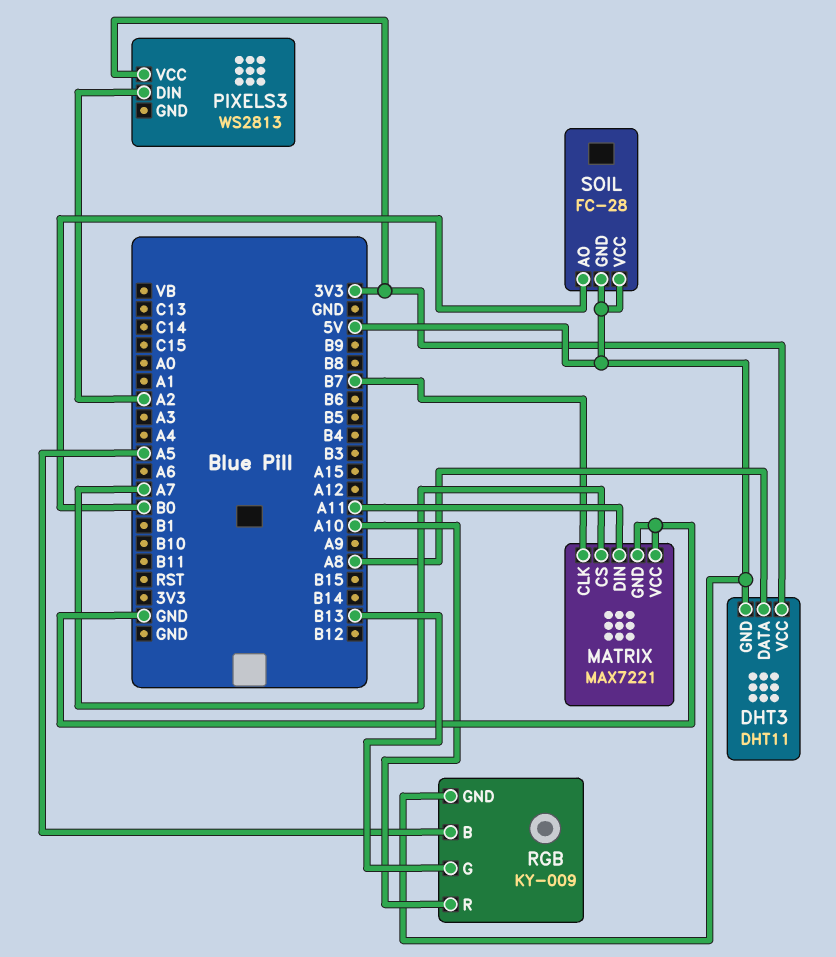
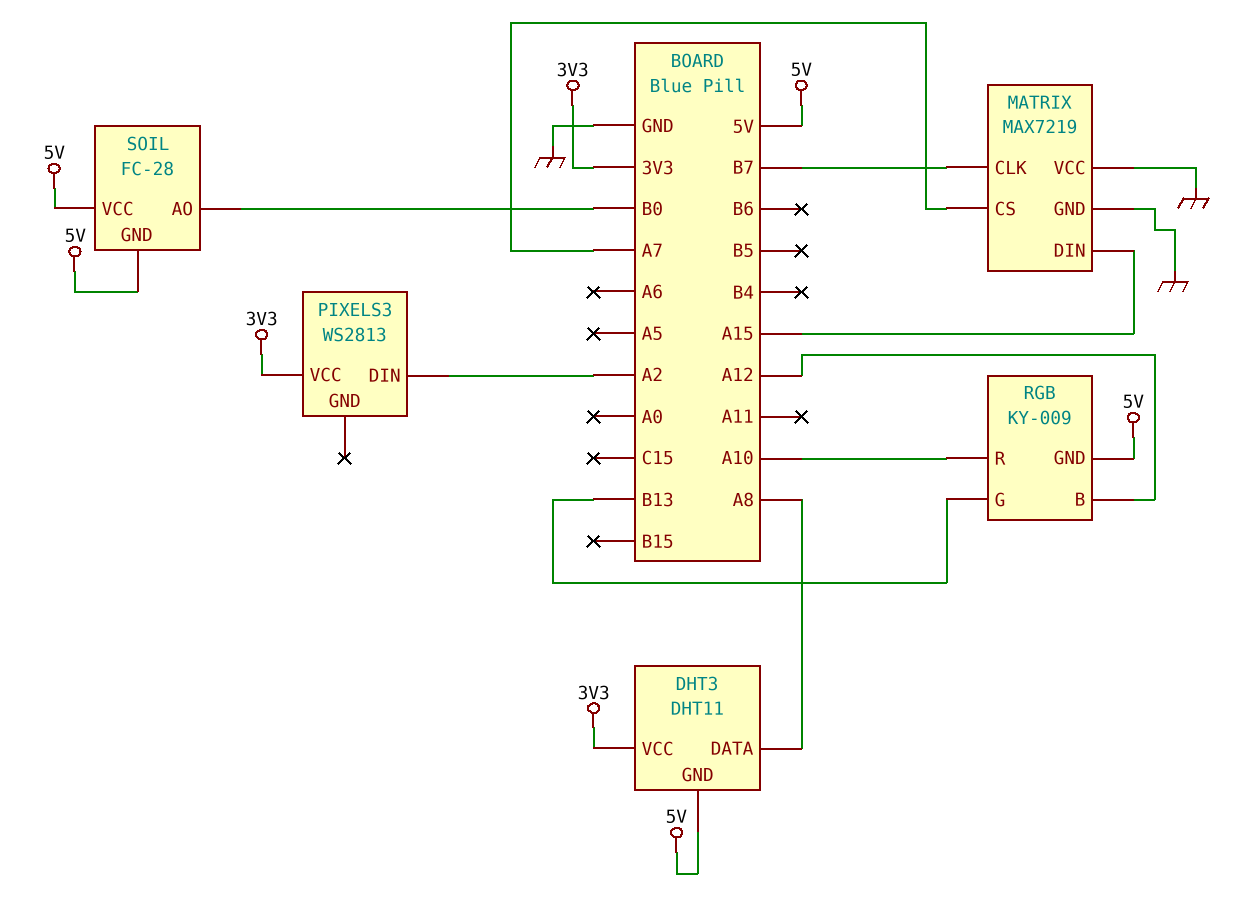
MATRIX: MAX7221 -> MAX7219
MATRIX pin DIN: A11 -> A15
RGB pin B: A5 -> A12

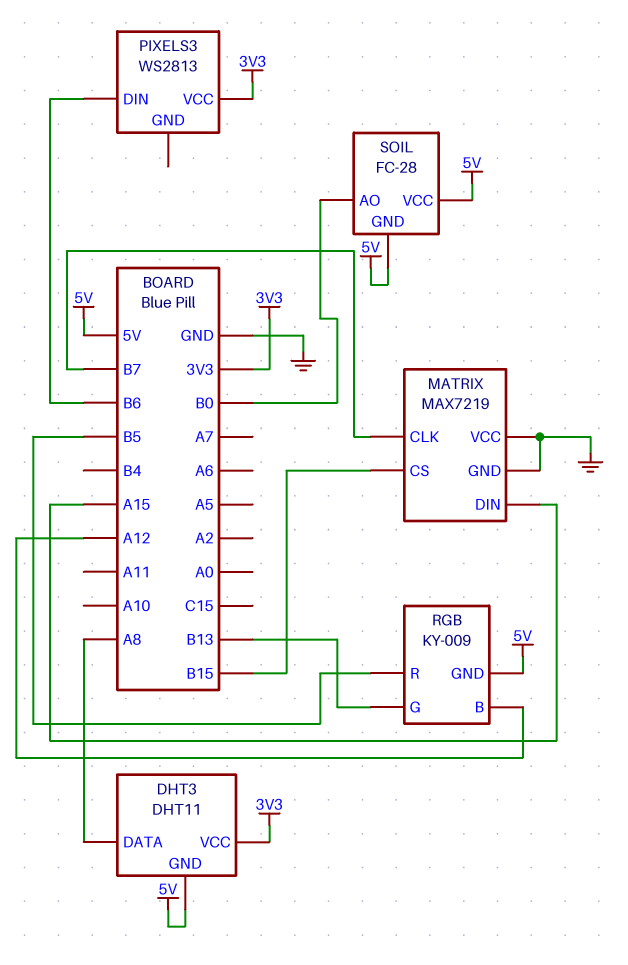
MATRIX pin CS: A7 -> B15
PIXELS3 pin DIN: A2 -> B6
RGB pin R: A10 -> B5

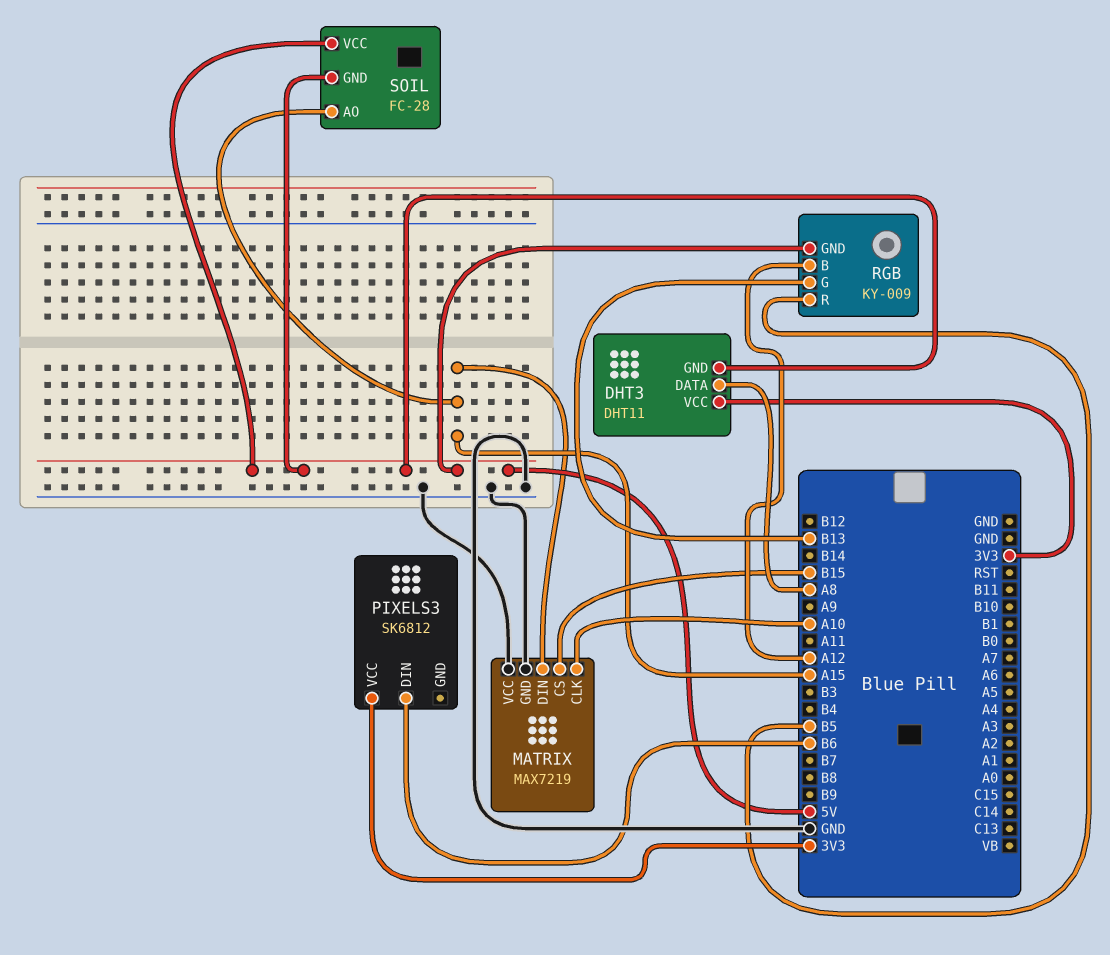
MATRIX pin CLK: B7 -> A10
PIXELS3: WS2813 -> SK6812
SOIL pin AO: B0 -> A15

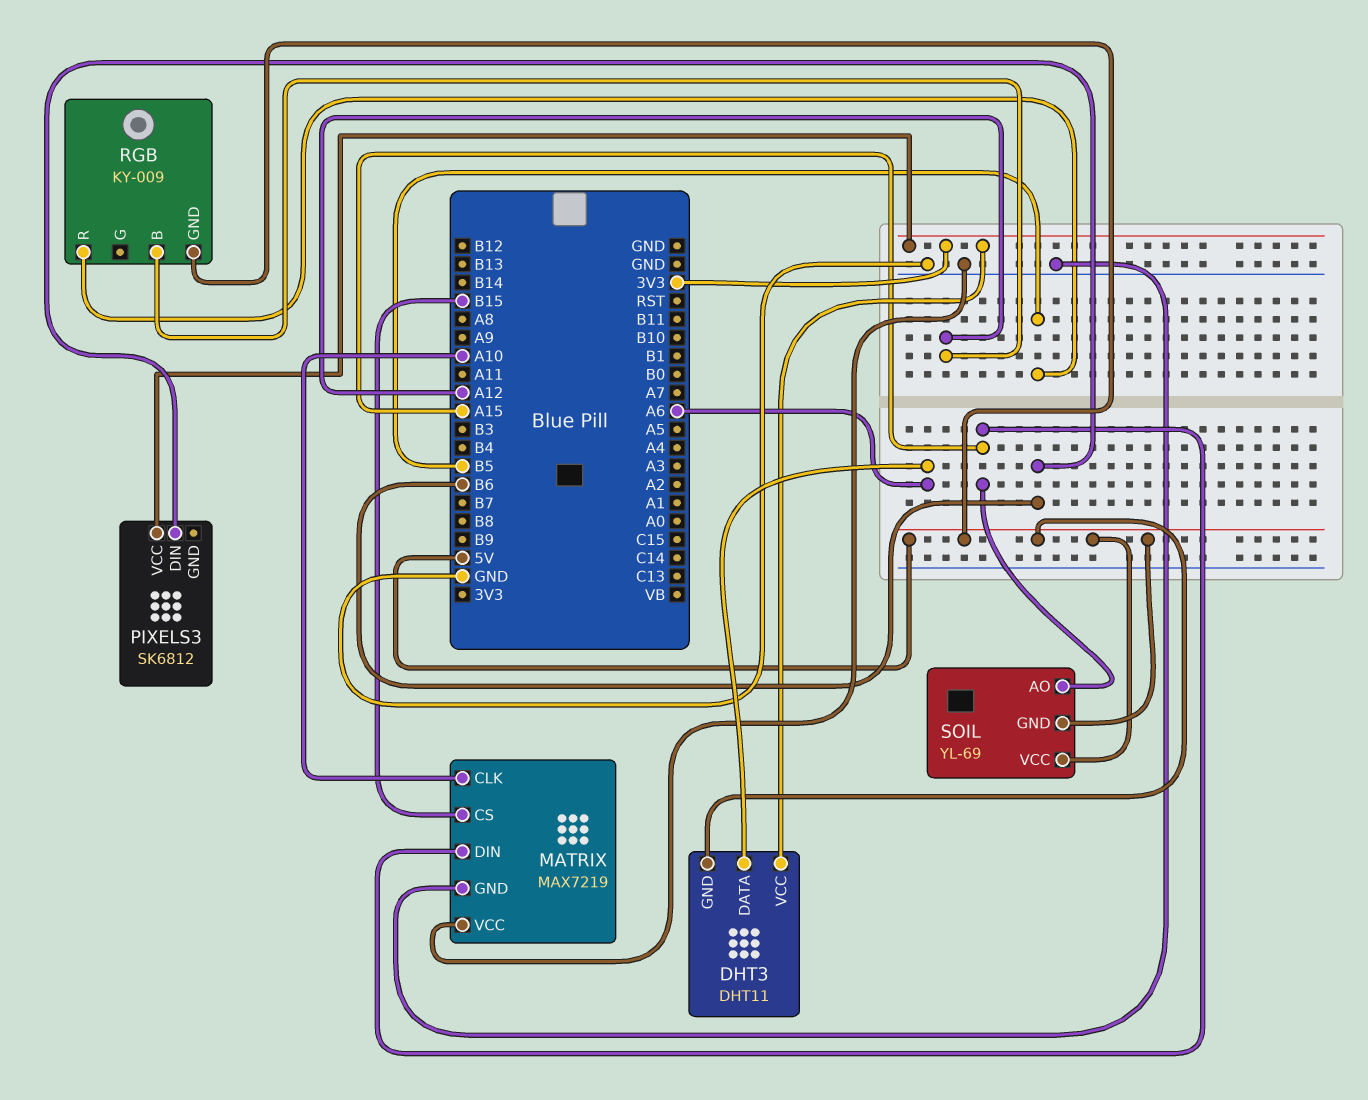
DHT3 pin DATA: A8 -> A6
RGB pin G: B13 -> none
SOIL: FC-28 -> YL-69

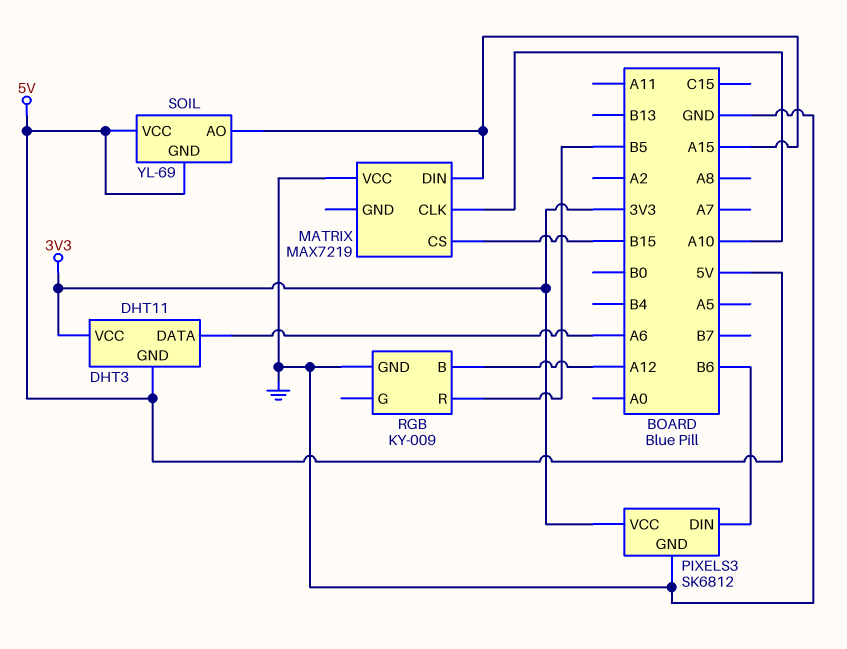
MATRIX pin GND: GND -> none
PIXELS3 pin GND: none -> GND
RGB pin GND: 5V -> GND

